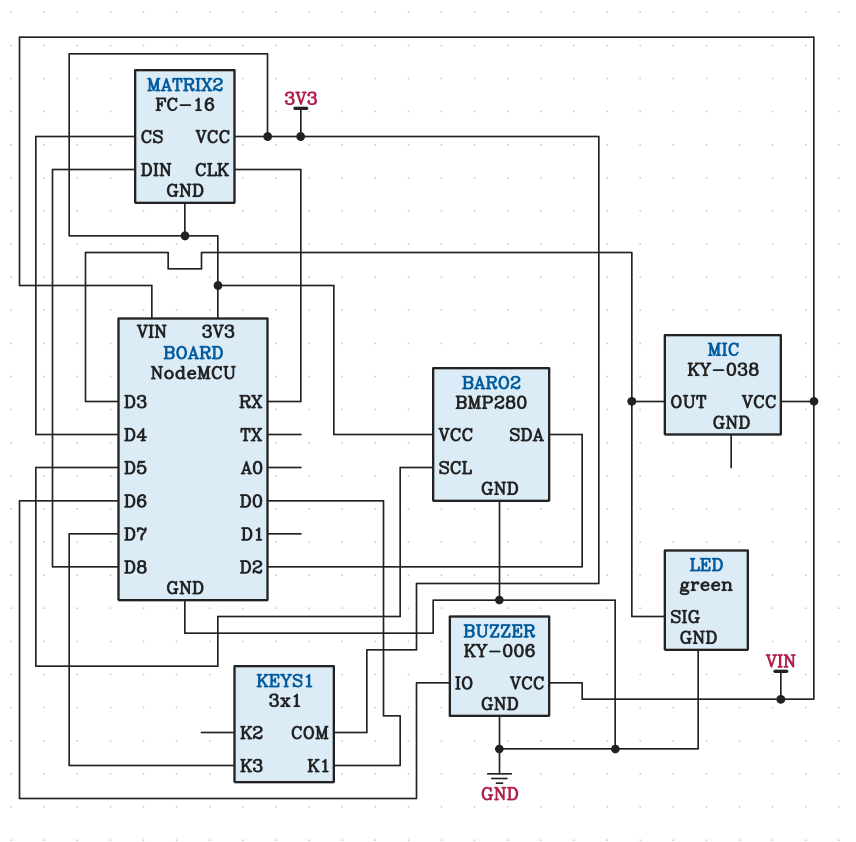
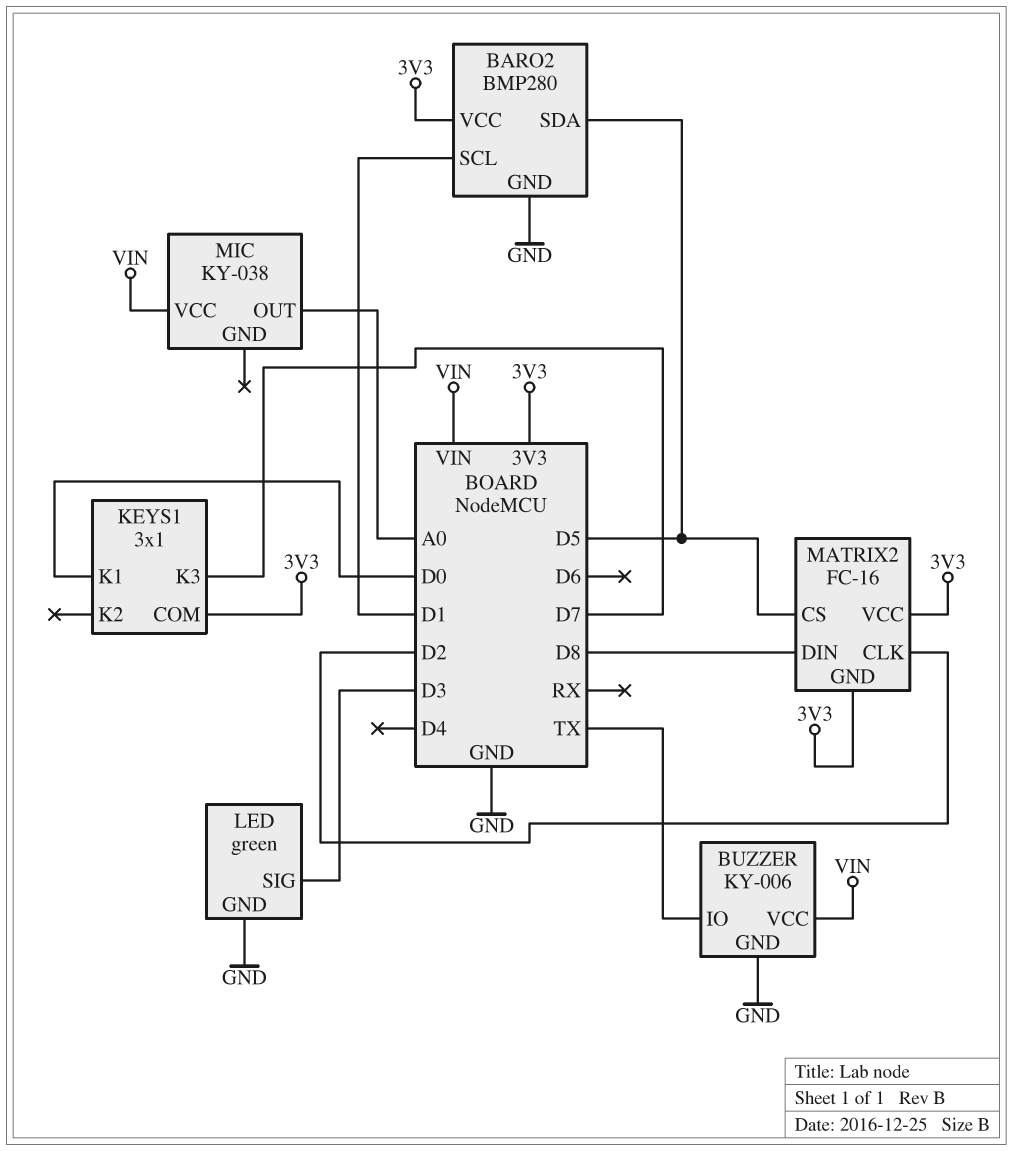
BARO2 pin SCL: D5 -> D1
BARO2 pin SDA: D2 -> D5
BUZZER pin IO: D6 -> TX
MATRIX2 pin CLK: RX -> D2
MATRIX2 pin CS: D4 -> D5
MIC pin OUT: D3 -> A0

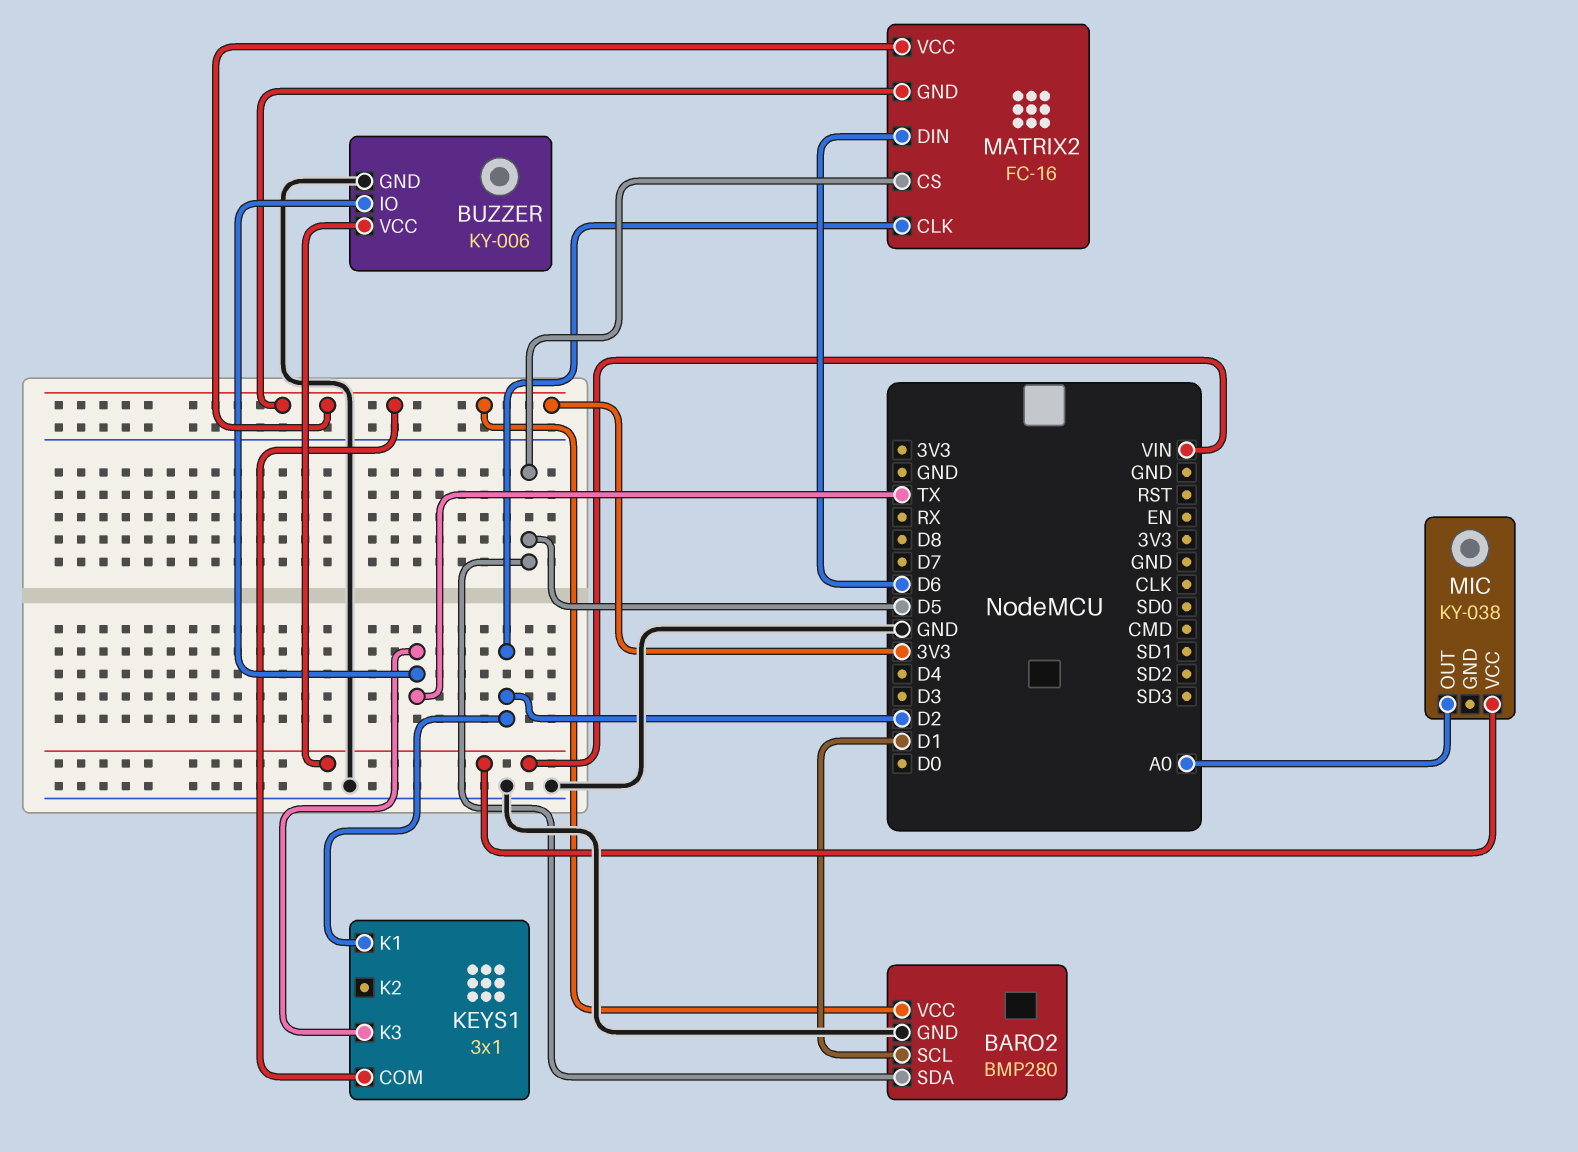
KEYS1 pin K1: D0 -> D2
KEYS1 pin K3: D7 -> TX
LED: green -> none
LED pin GND: GND -> none
LED pin SIG: D3 -> none
MATRIX2 pin DIN: D8 -> D6

